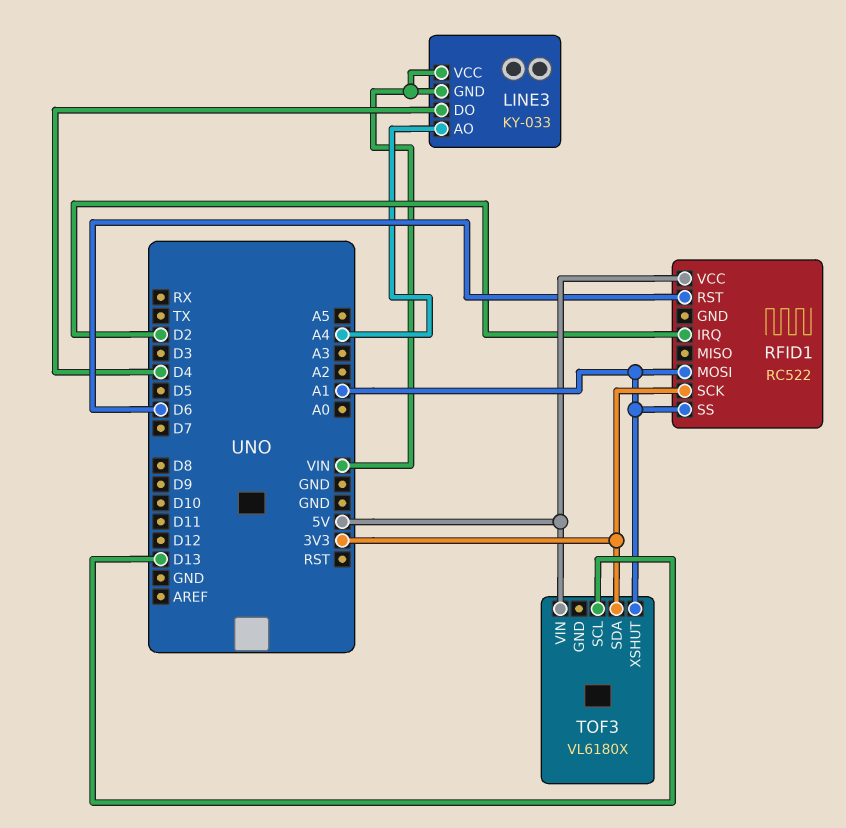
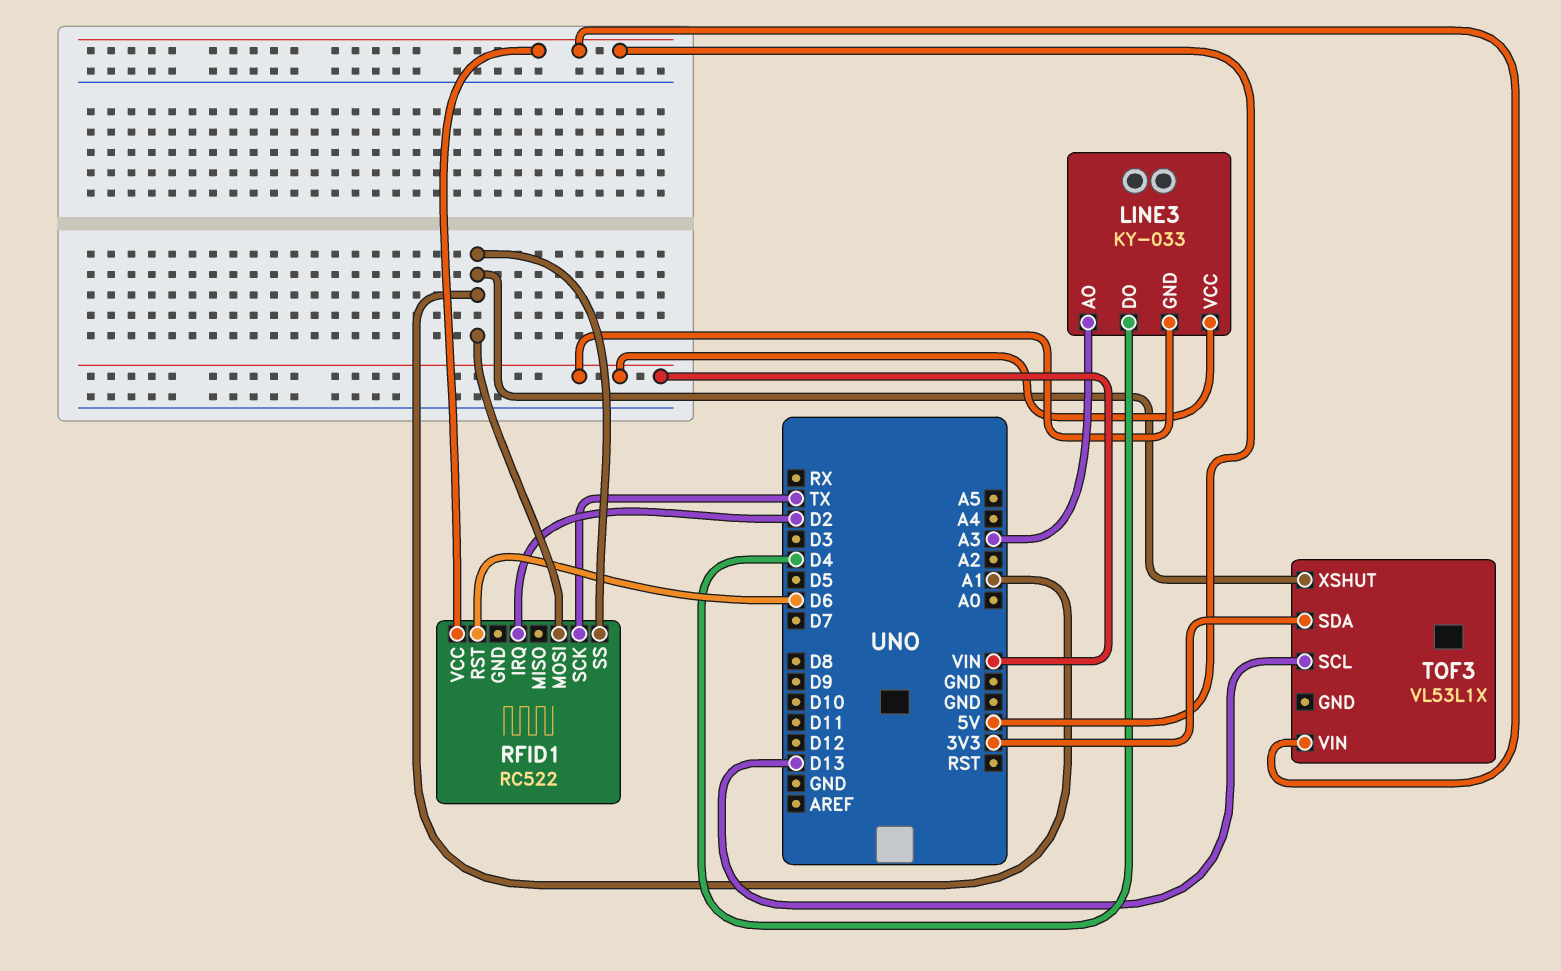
LINE3 pin AO: A4 -> A3
RFID1 pin SCK: 3V3 -> TX
TOF3: VL6180X -> VL53L1X

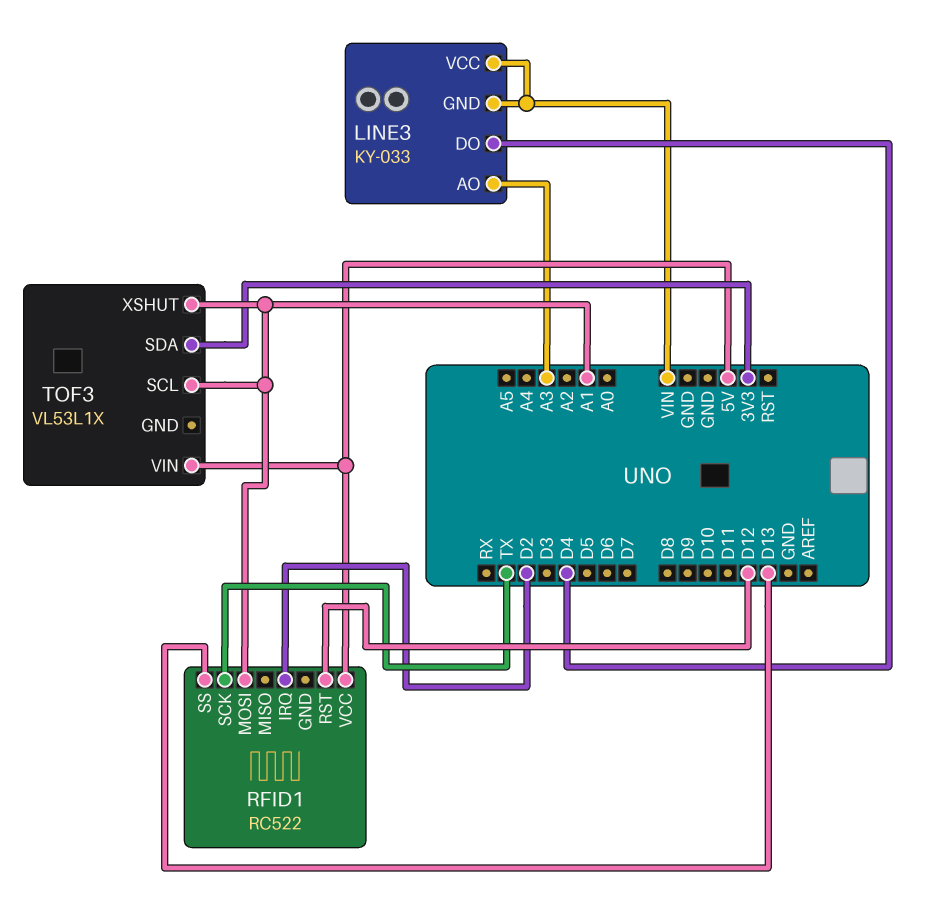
RFID1 pin RST: D6 -> D12
RFID1 pin SS: A1 -> D13
TOF3 pin SCL: D13 -> A1

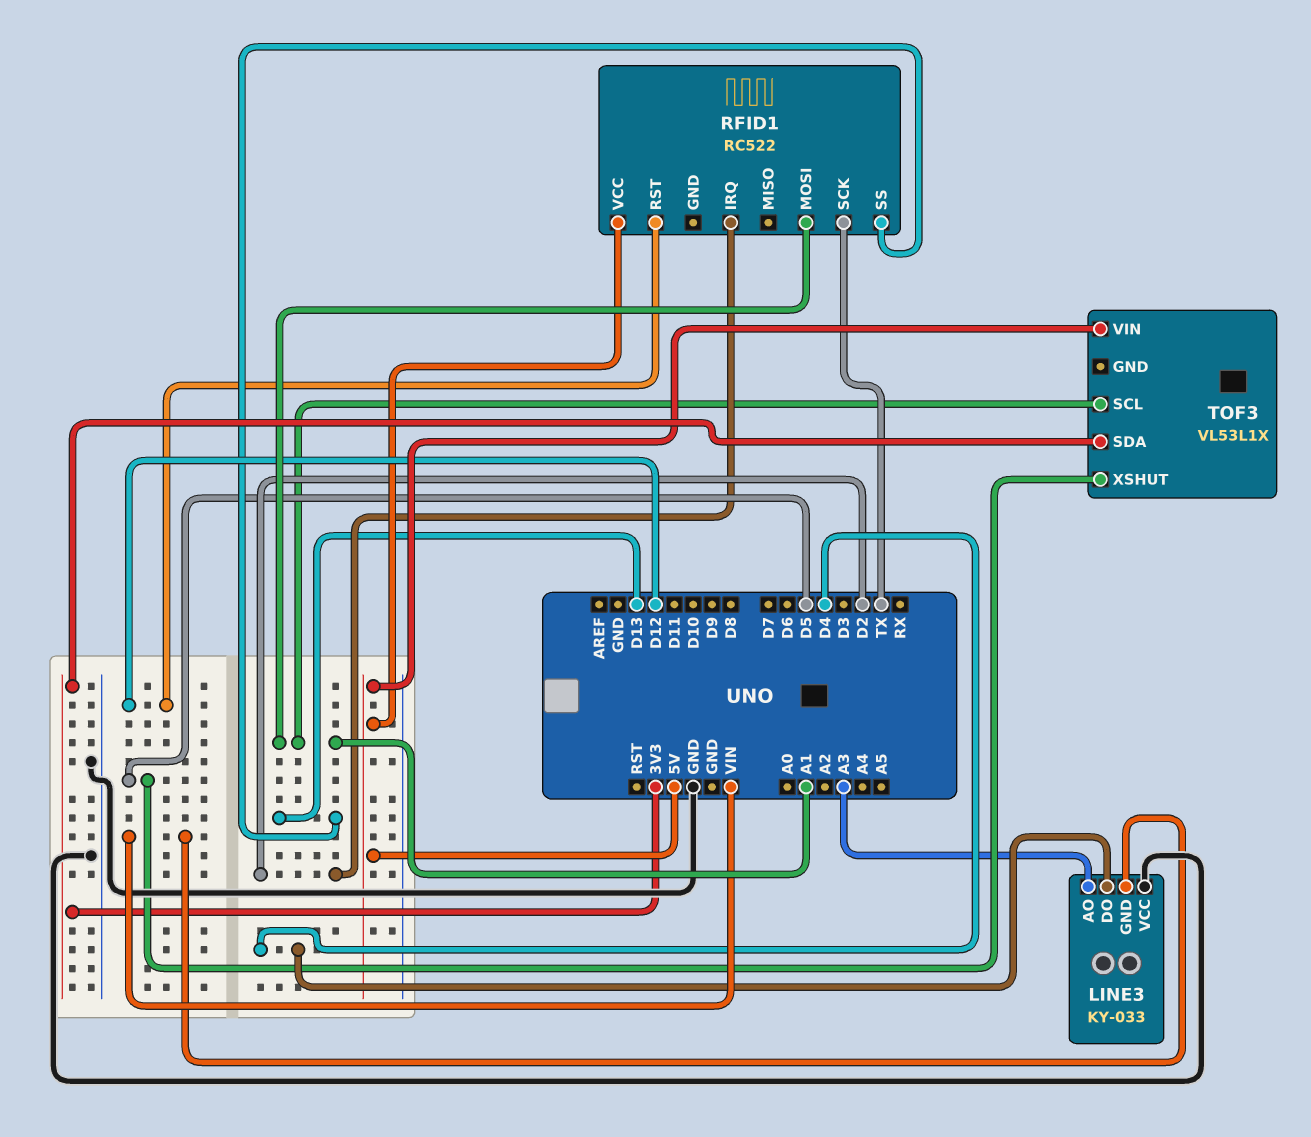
LINE3 pin VCC: VIN -> GND
TOF3 pin XSHUT: A1 -> D5

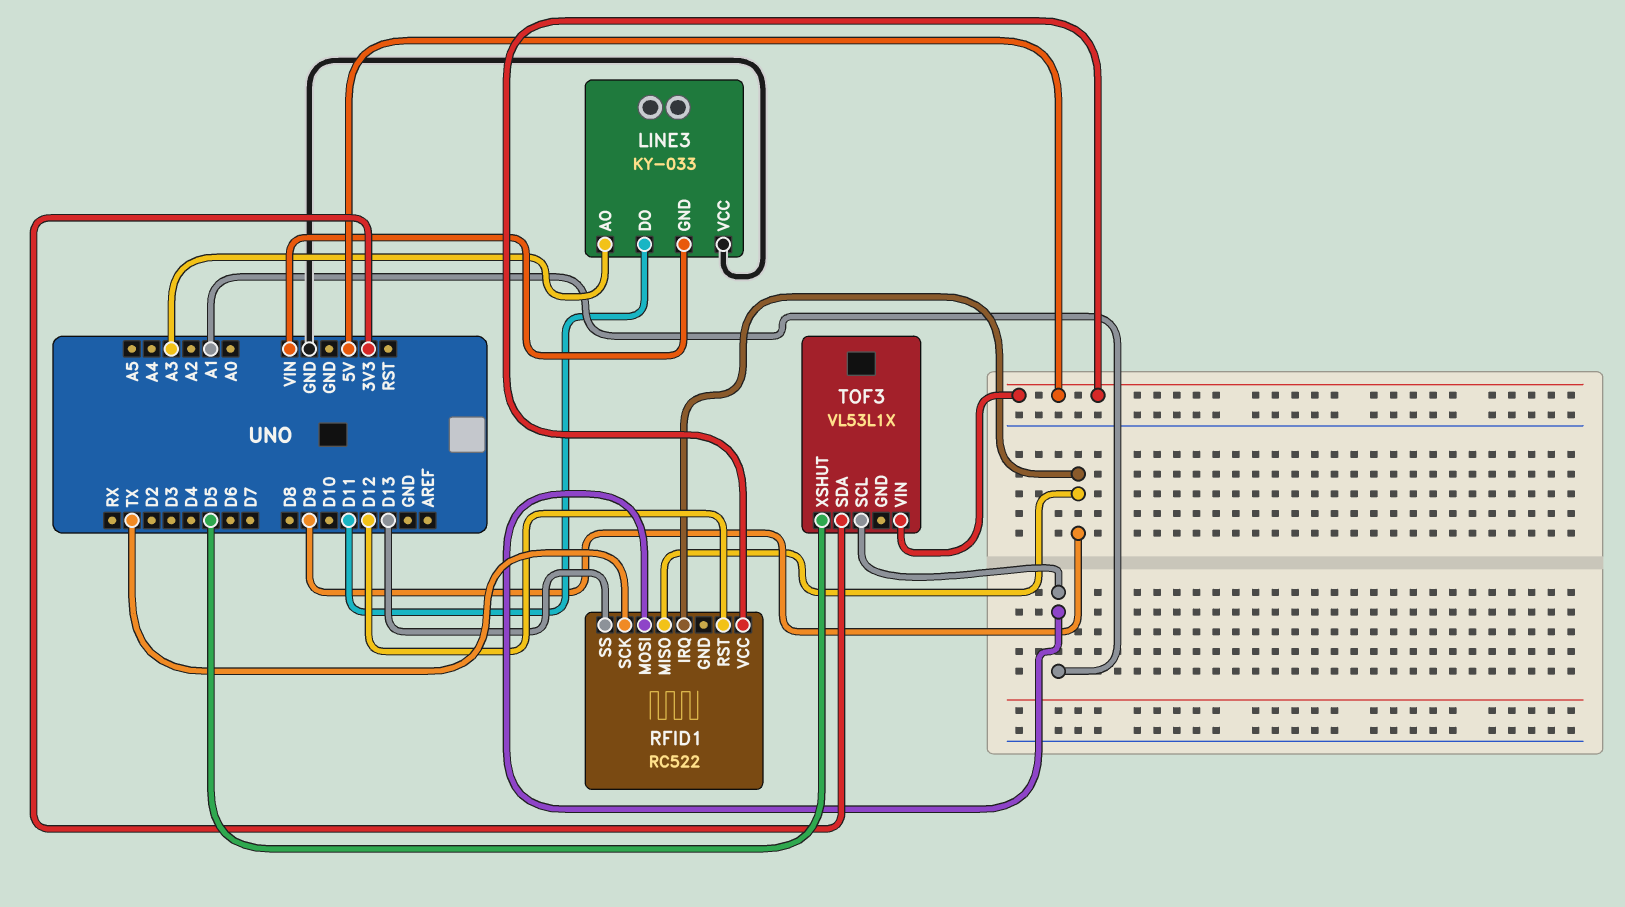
LINE3 pin DO: D4 -> D11
RFID1 pin IRQ: D2 -> D9
RFID1 pin MISO: none -> D9

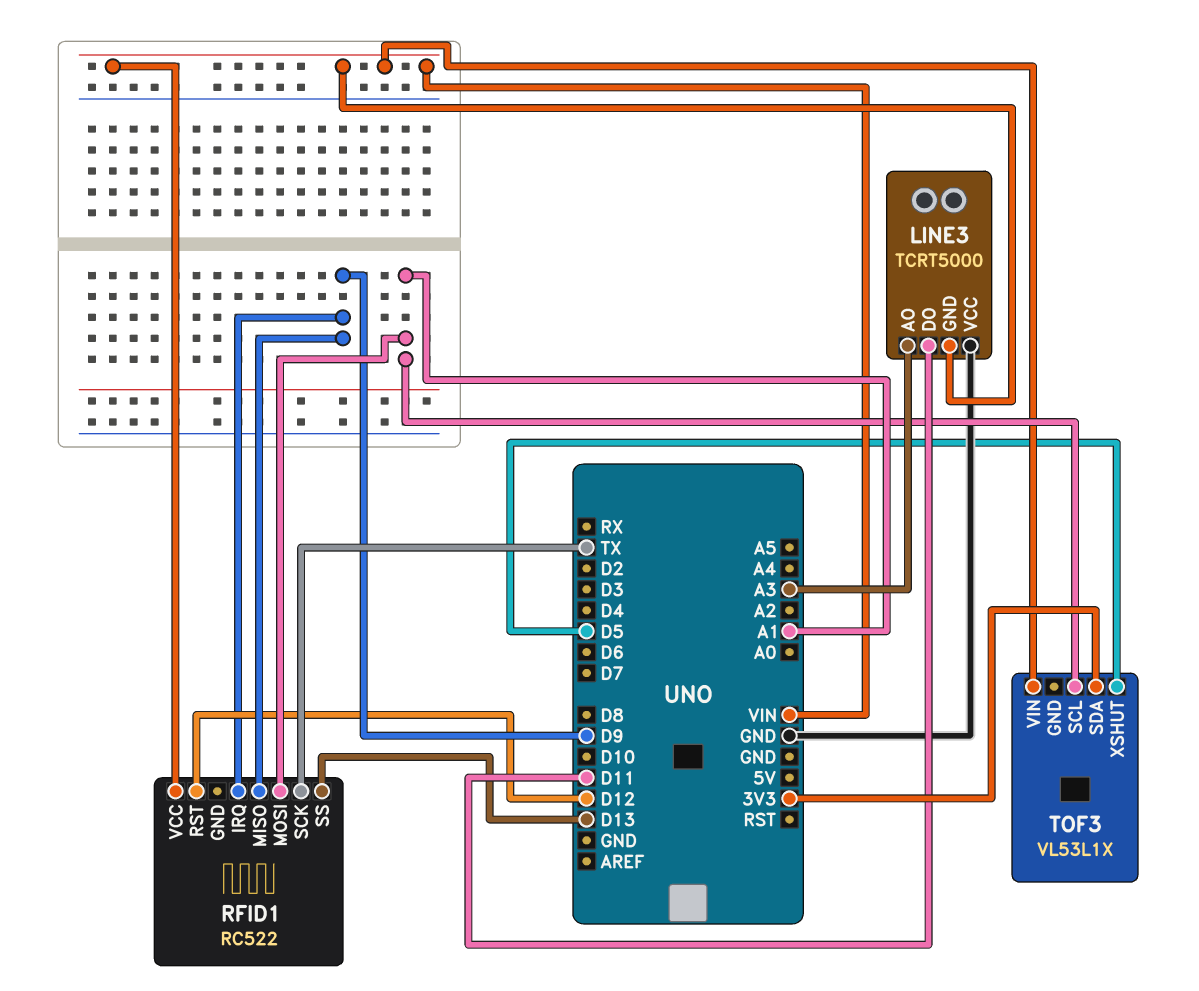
LINE3: KY-033 -> TCRT5000
RFID1 pin VCC: 5V -> VIN
TOF3 pin VIN: 5V -> VIN

